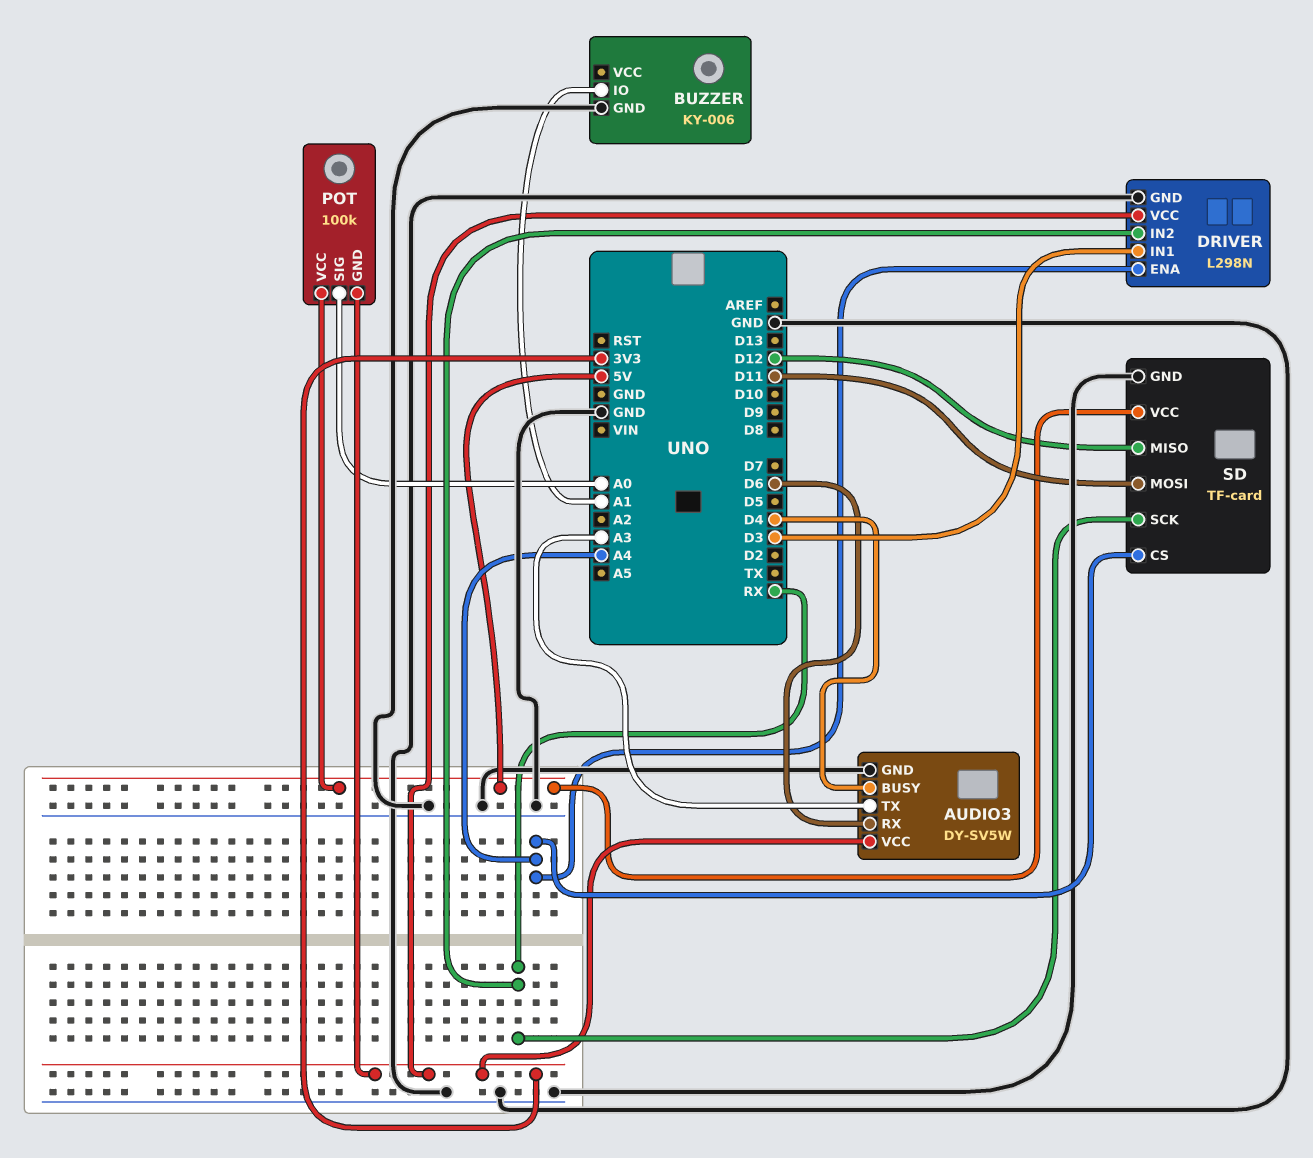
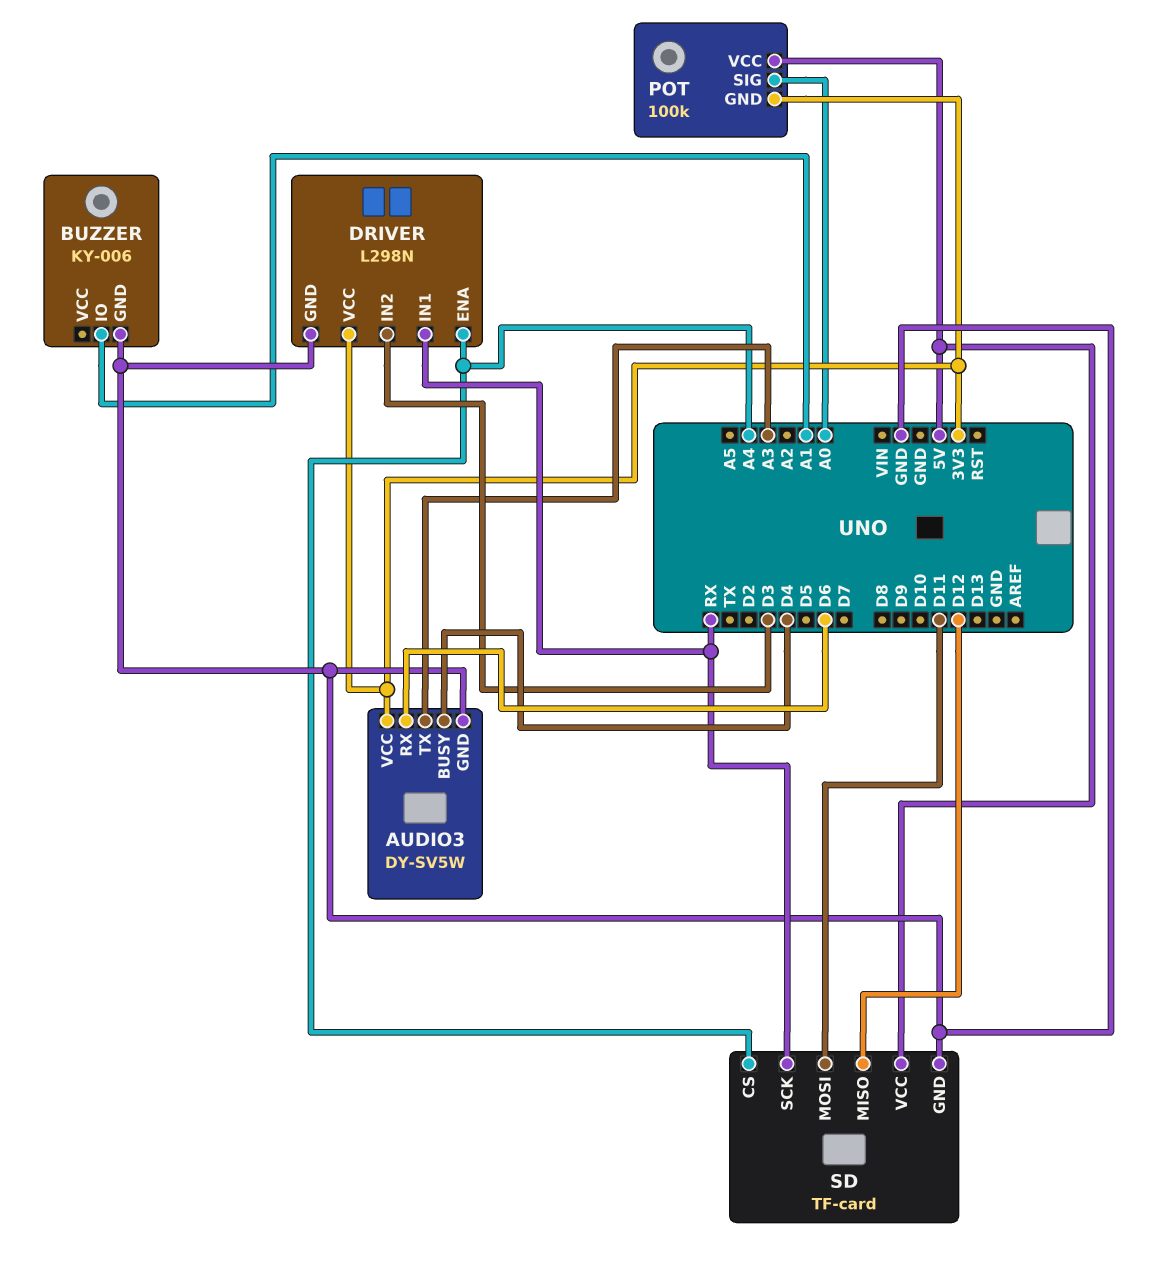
DRIVER pin IN1: D3 -> RX
DRIVER pin IN2: RX -> D3

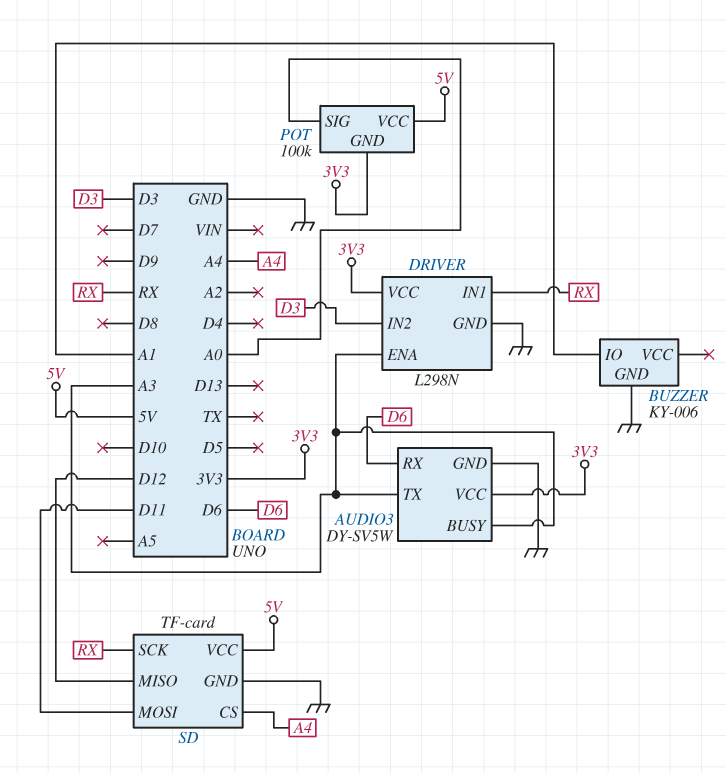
AUDIO3 pin BUSY: D4 -> A3
DRIVER pin ENA: A4 -> A3

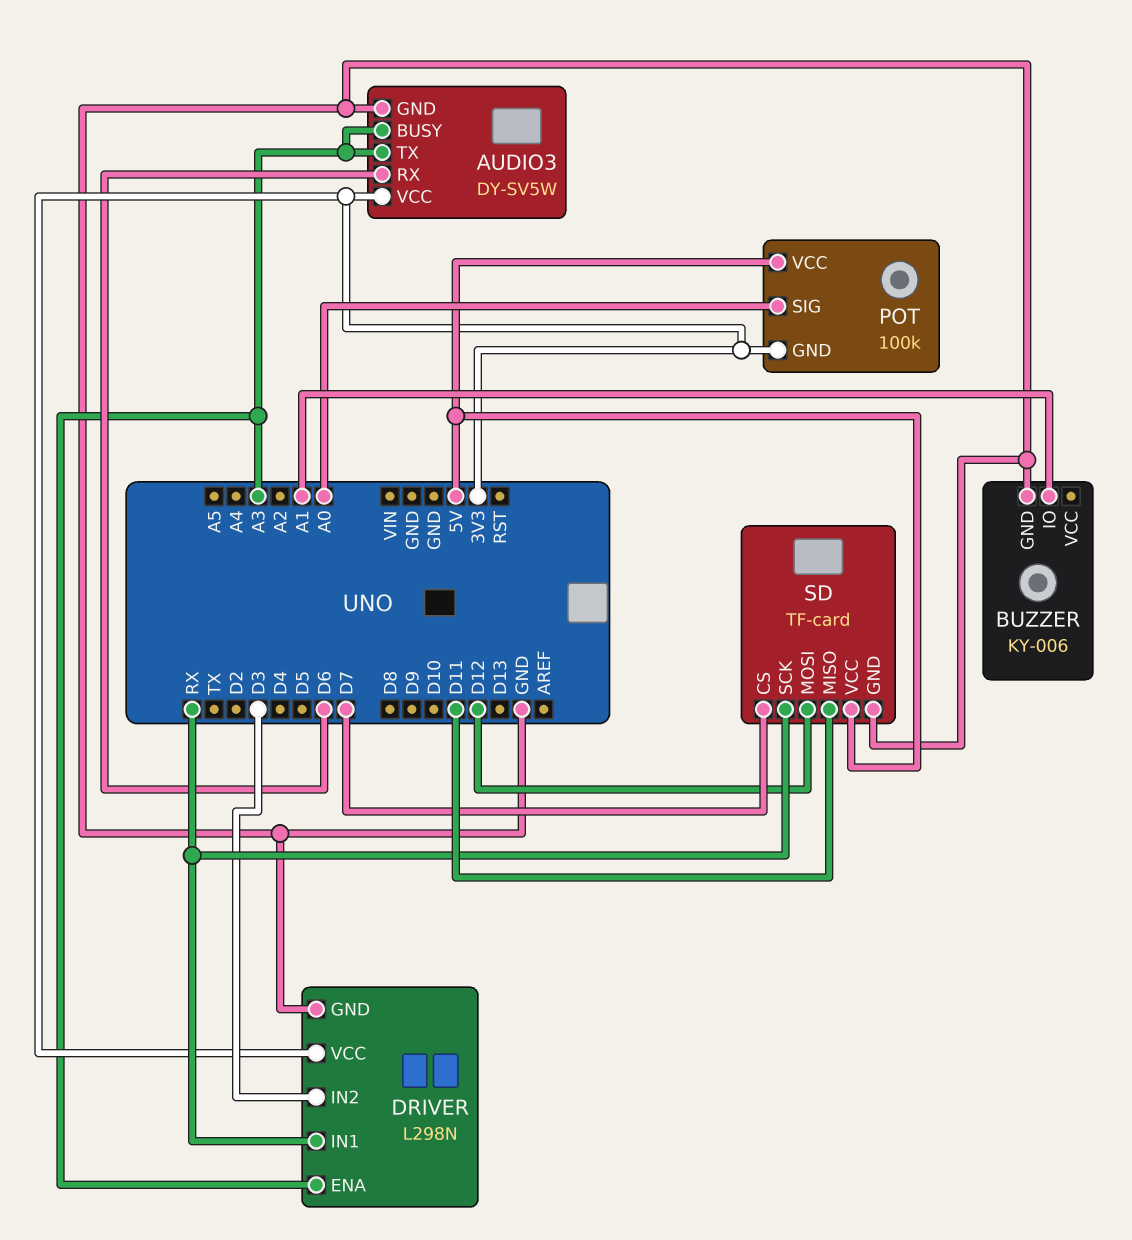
SD pin CS: A4 -> D7
SD pin MISO: D12 -> D11
SD pin MOSI: D11 -> D12

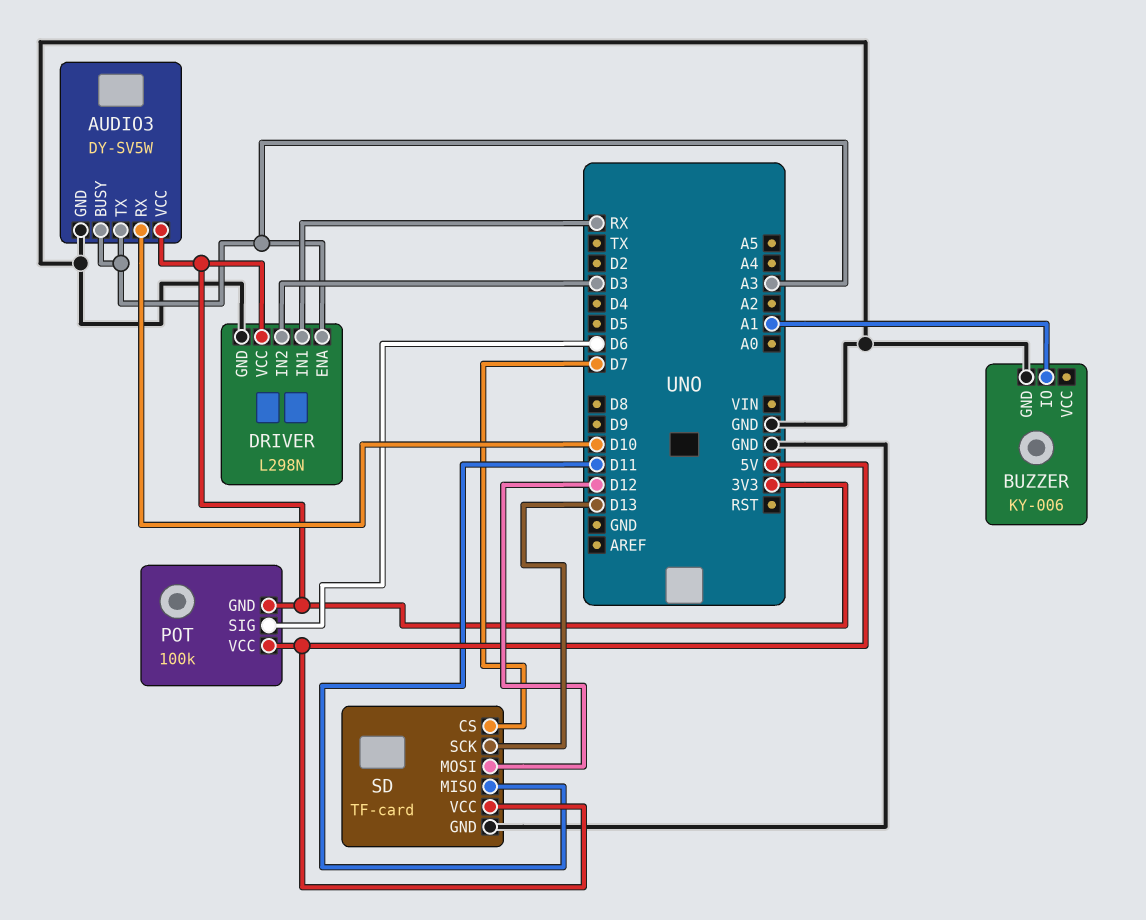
AUDIO3 pin RX: D6 -> D10
POT pin SIG: A0 -> D6
SD pin SCK: RX -> D13

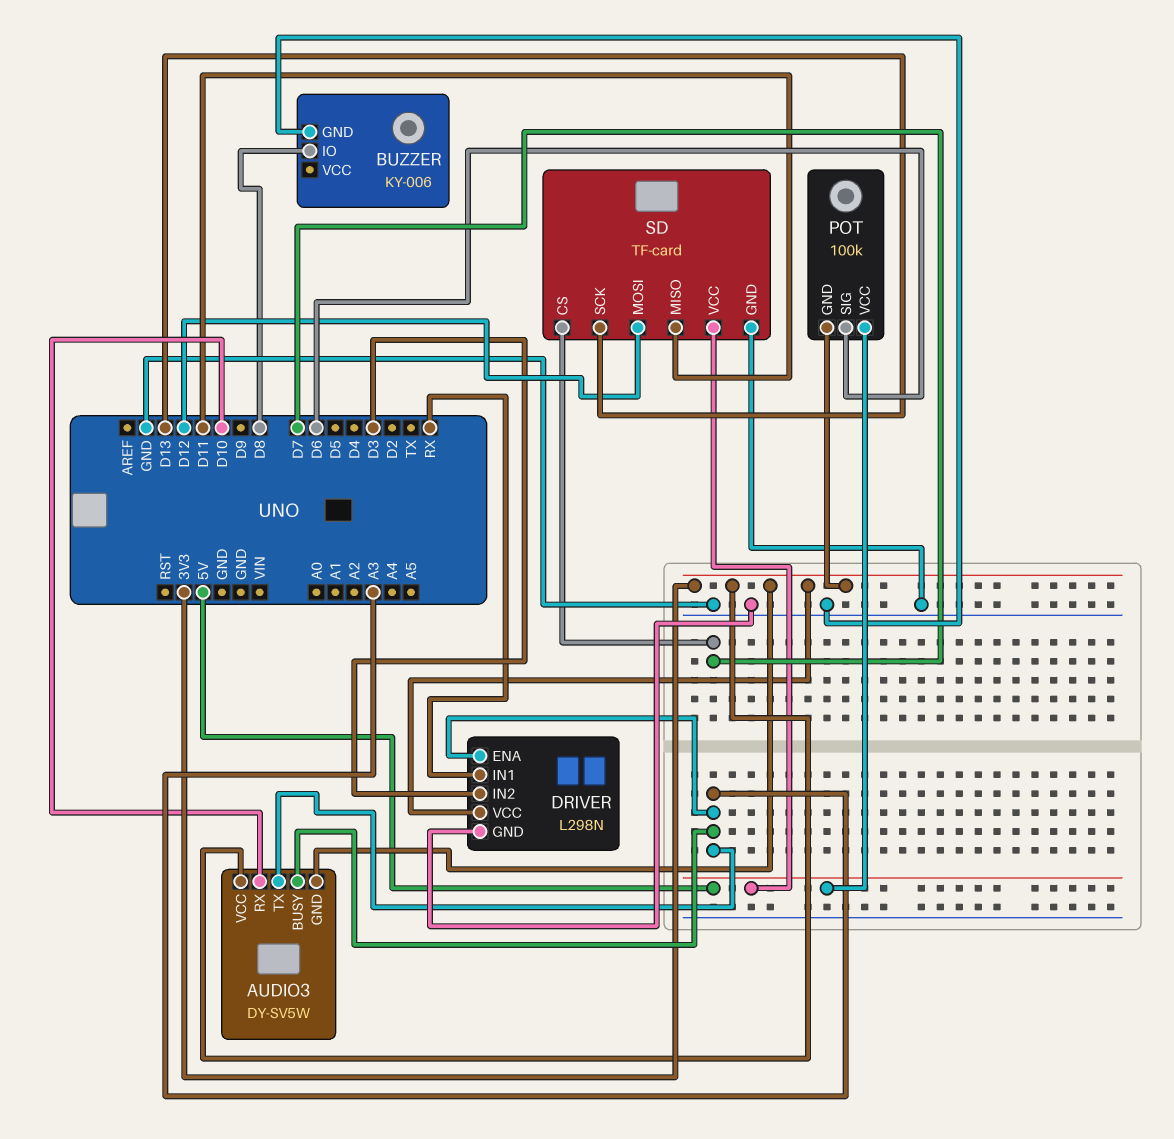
AUDIO3 pin GND: GND -> 3V3
BUZZER pin IO: A1 -> D8

